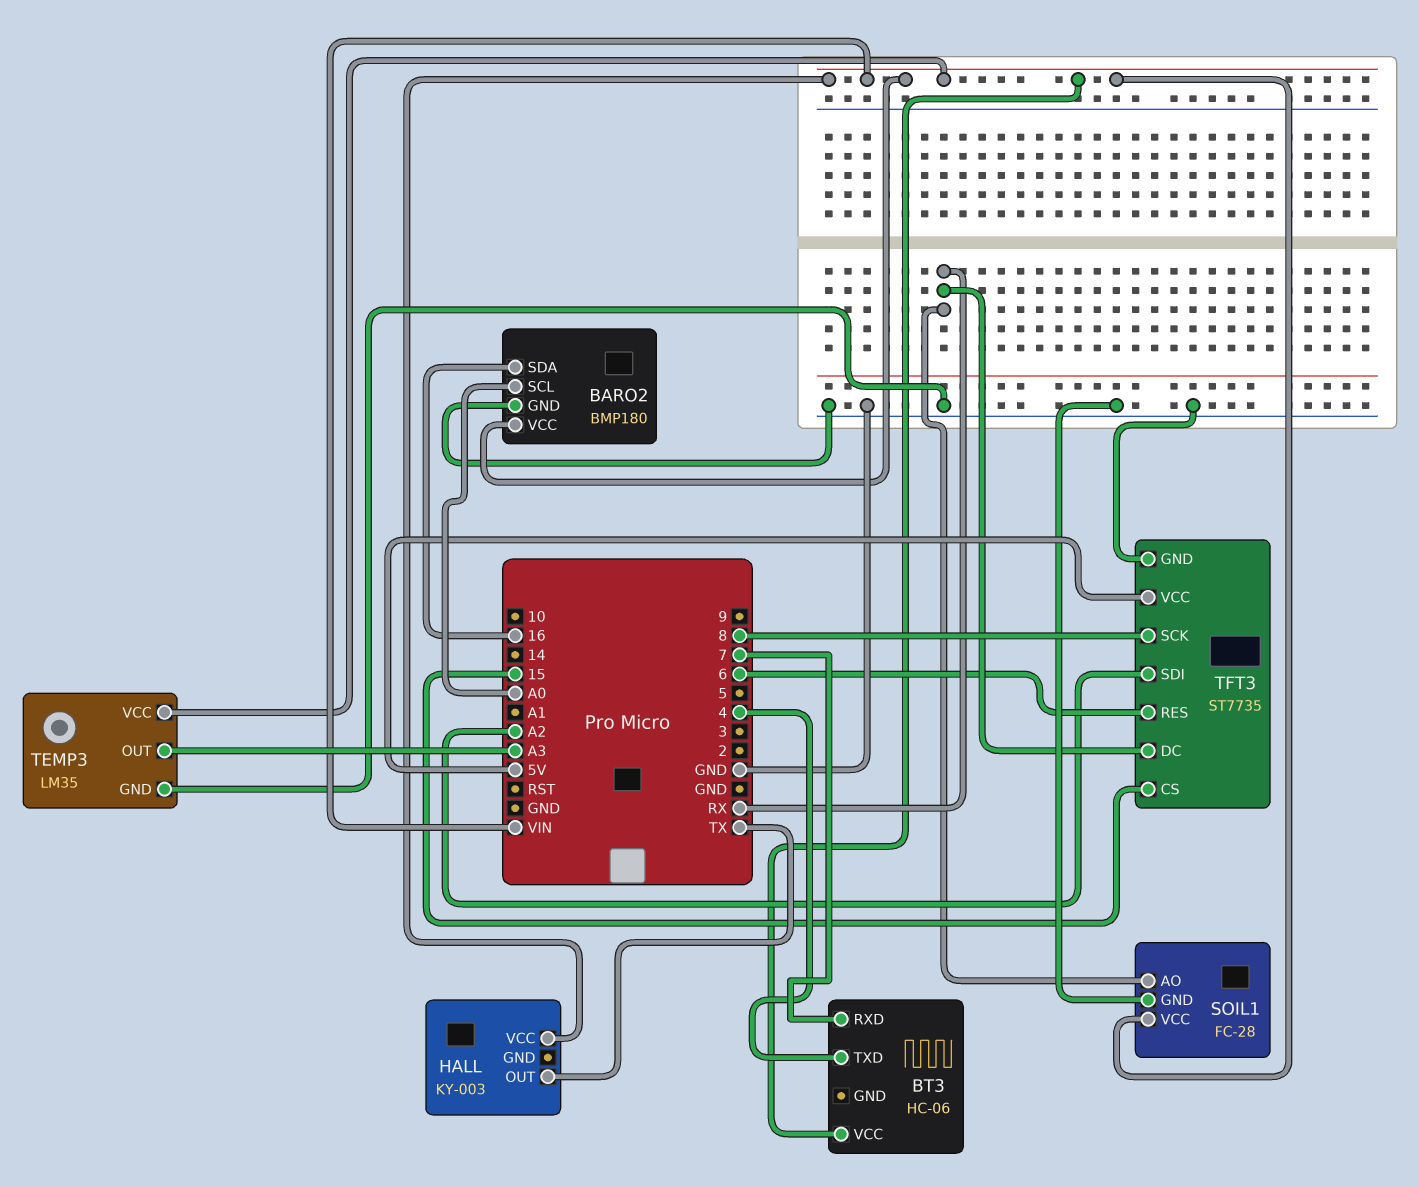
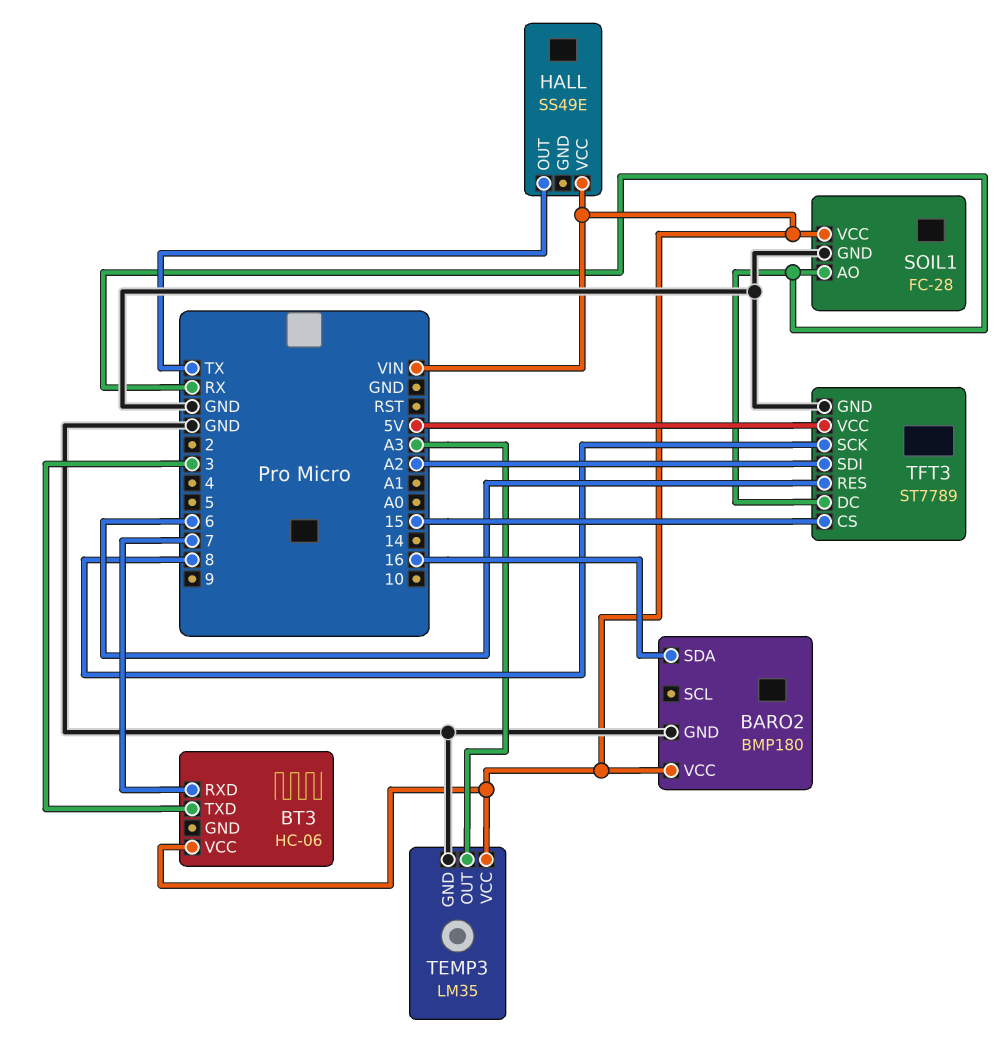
BARO2 pin SCL: A0 -> none
BT3 pin TXD: 4 -> 3
HALL: KY-003 -> SS49E
TFT3: ST7735 -> ST7789

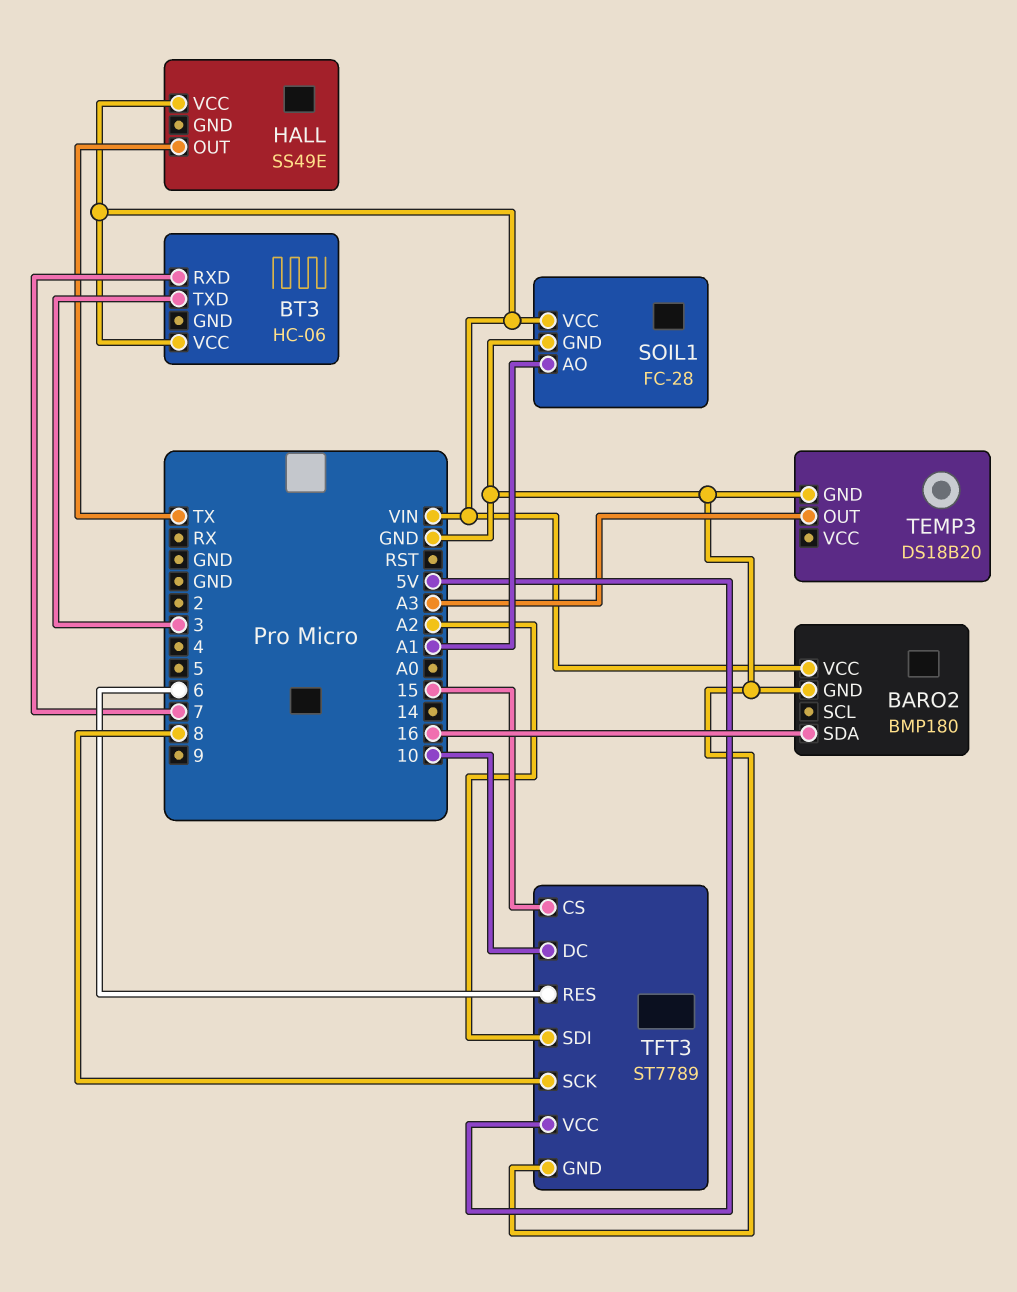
SOIL1 pin AO: RX -> A1
TEMP3: LM35 -> DS18B20
TEMP3 pin VCC: VIN -> none
TFT3 pin DC: RX -> 10

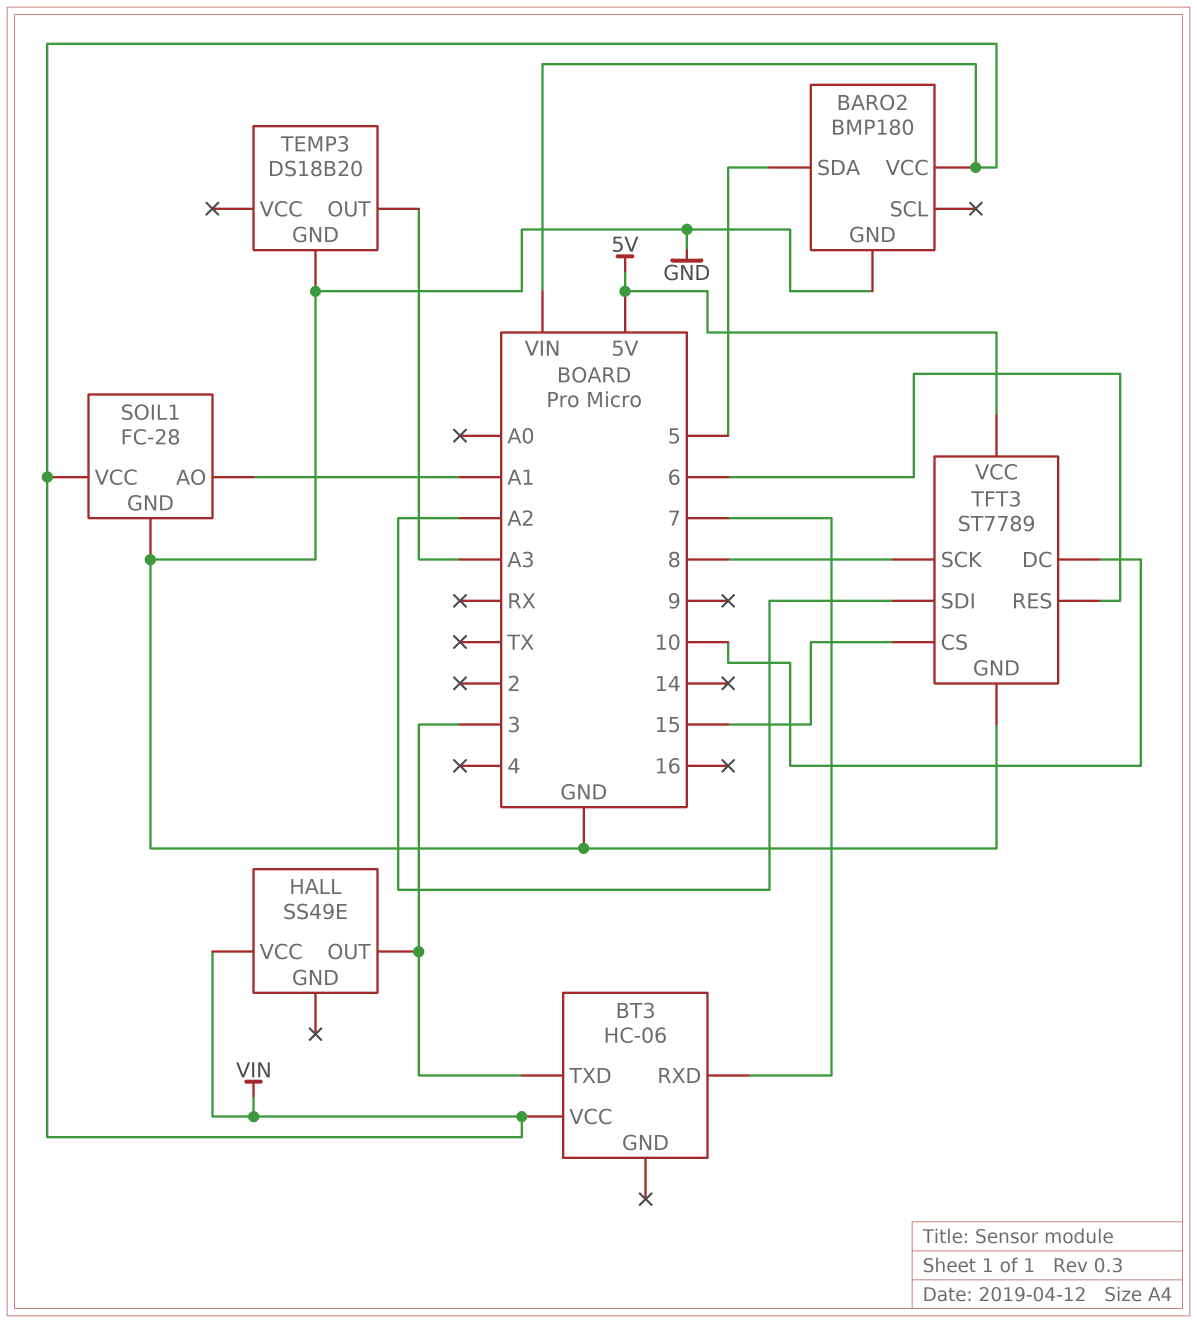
BARO2 pin SDA: 16 -> 5
HALL pin OUT: TX -> 3

